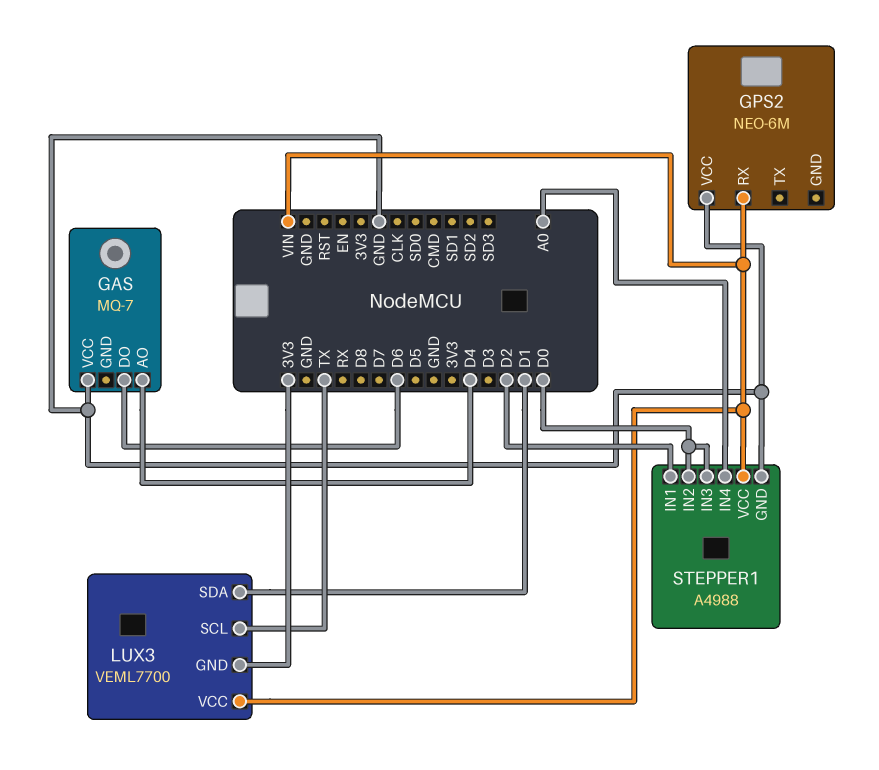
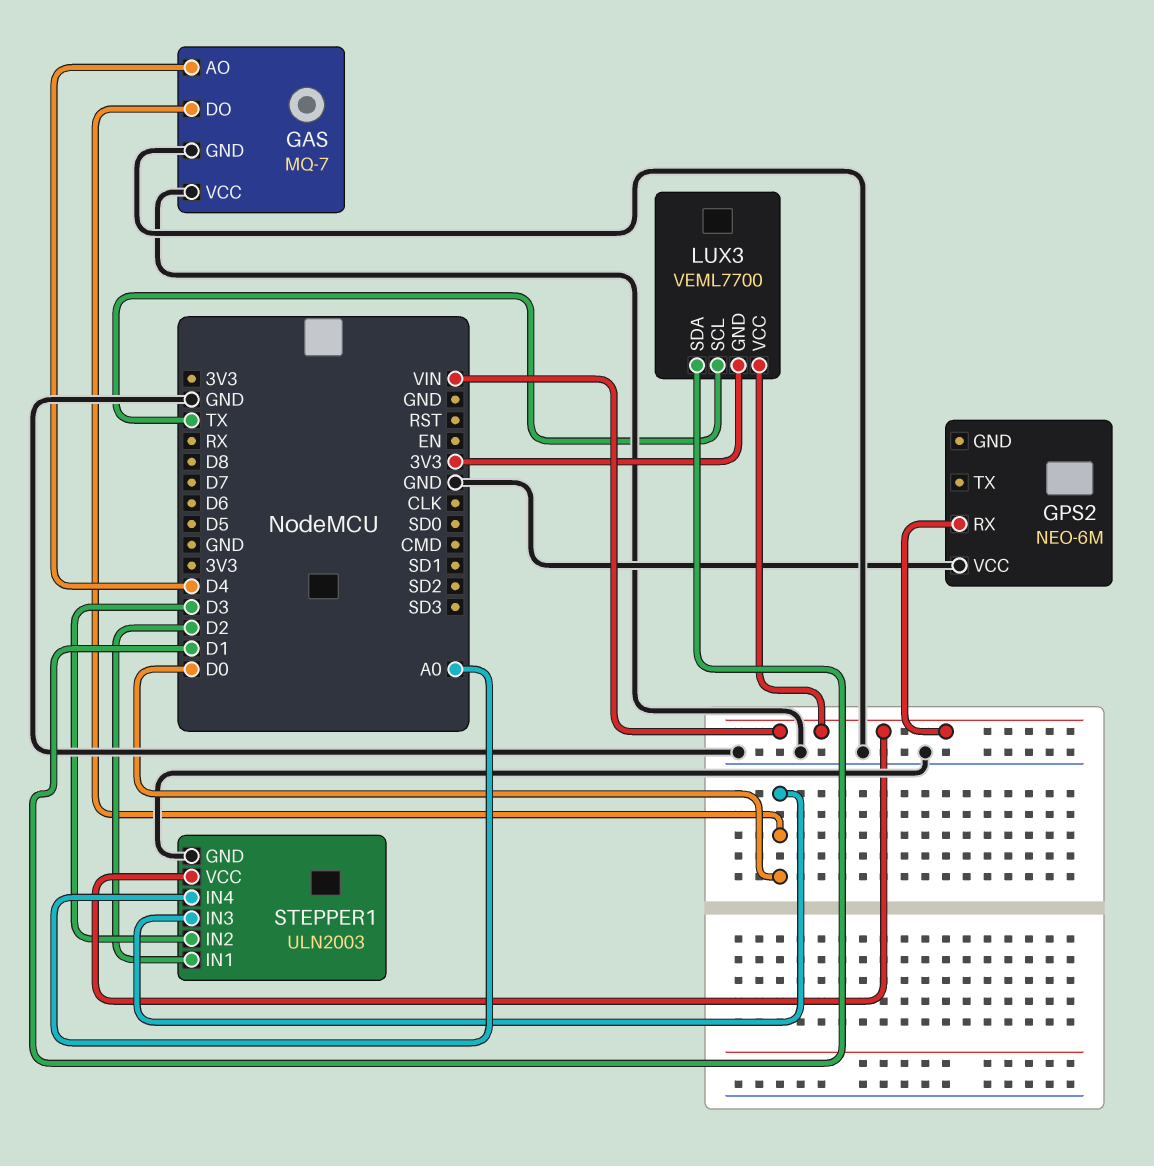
GAS pin DO: D6 -> D0
GAS pin GND: none -> GND
STEPPER1: A4988 -> ULN2003
STEPPER1 pin IN2: D0 -> D3

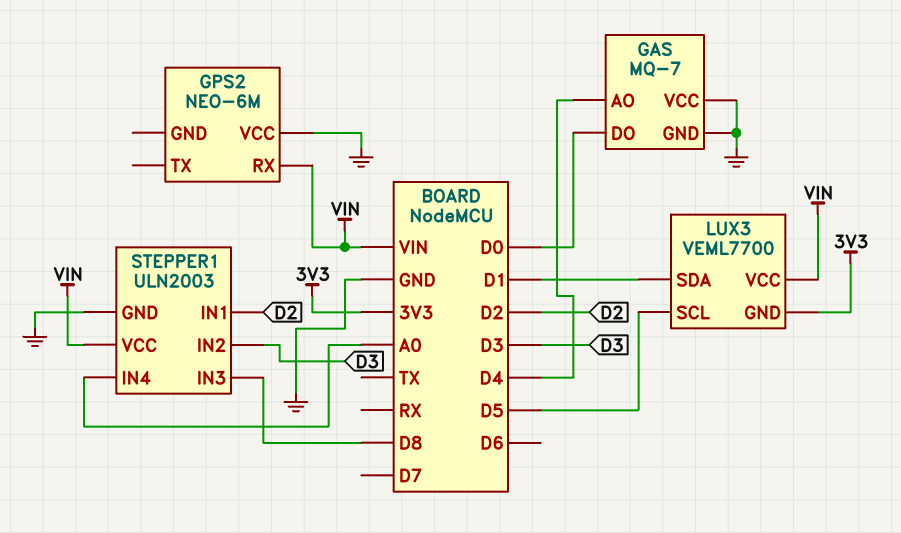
LUX3 pin SCL: TX -> D5
STEPPER1 pin IN3: D0 -> D8

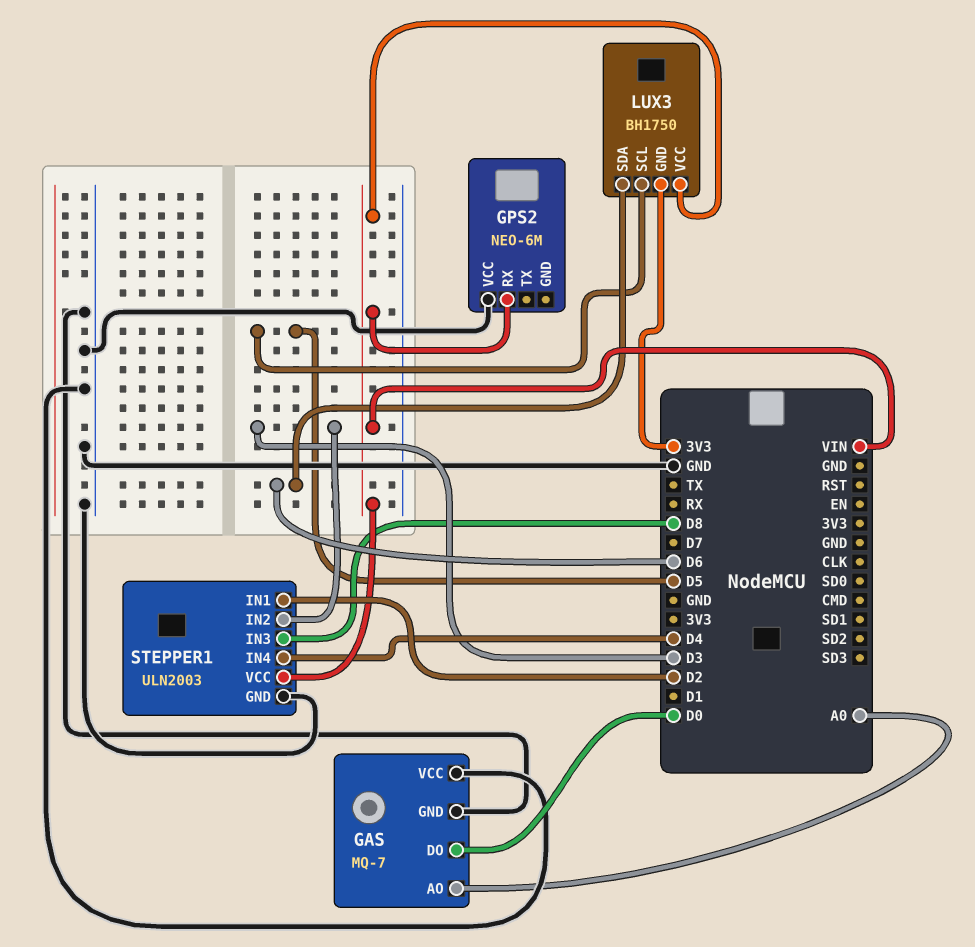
GAS pin AO: D4 -> A0
LUX3: VEML7700 -> BH1750
LUX3 pin SDA: D1 -> D6
STEPPER1 pin IN4: A0 -> D4

